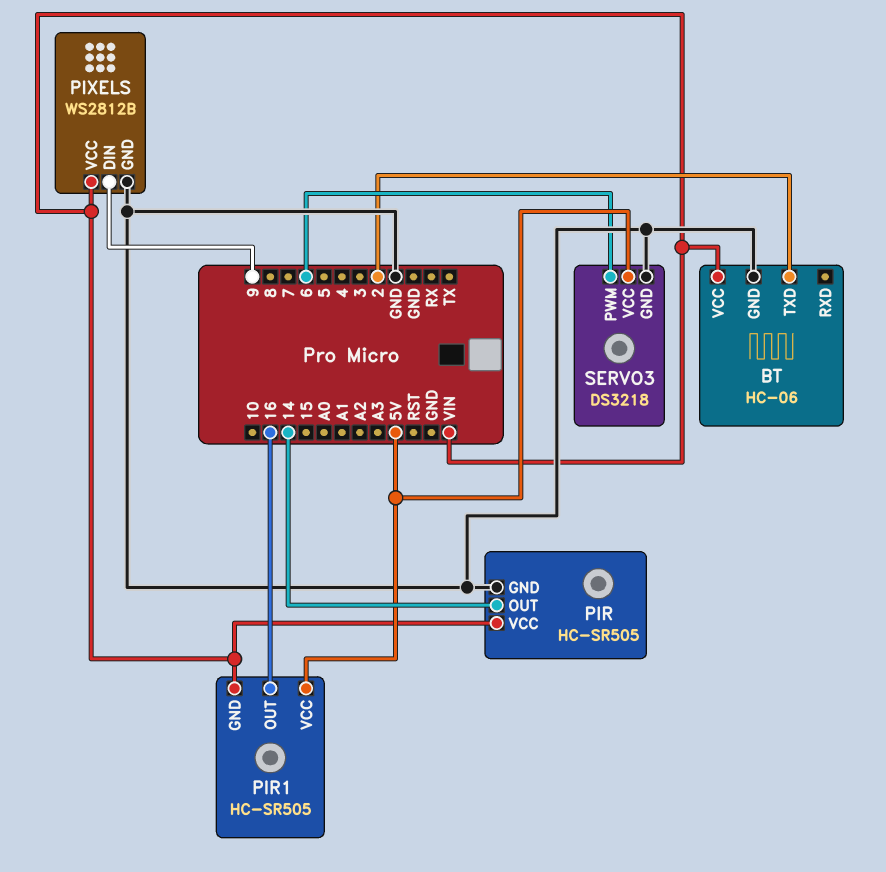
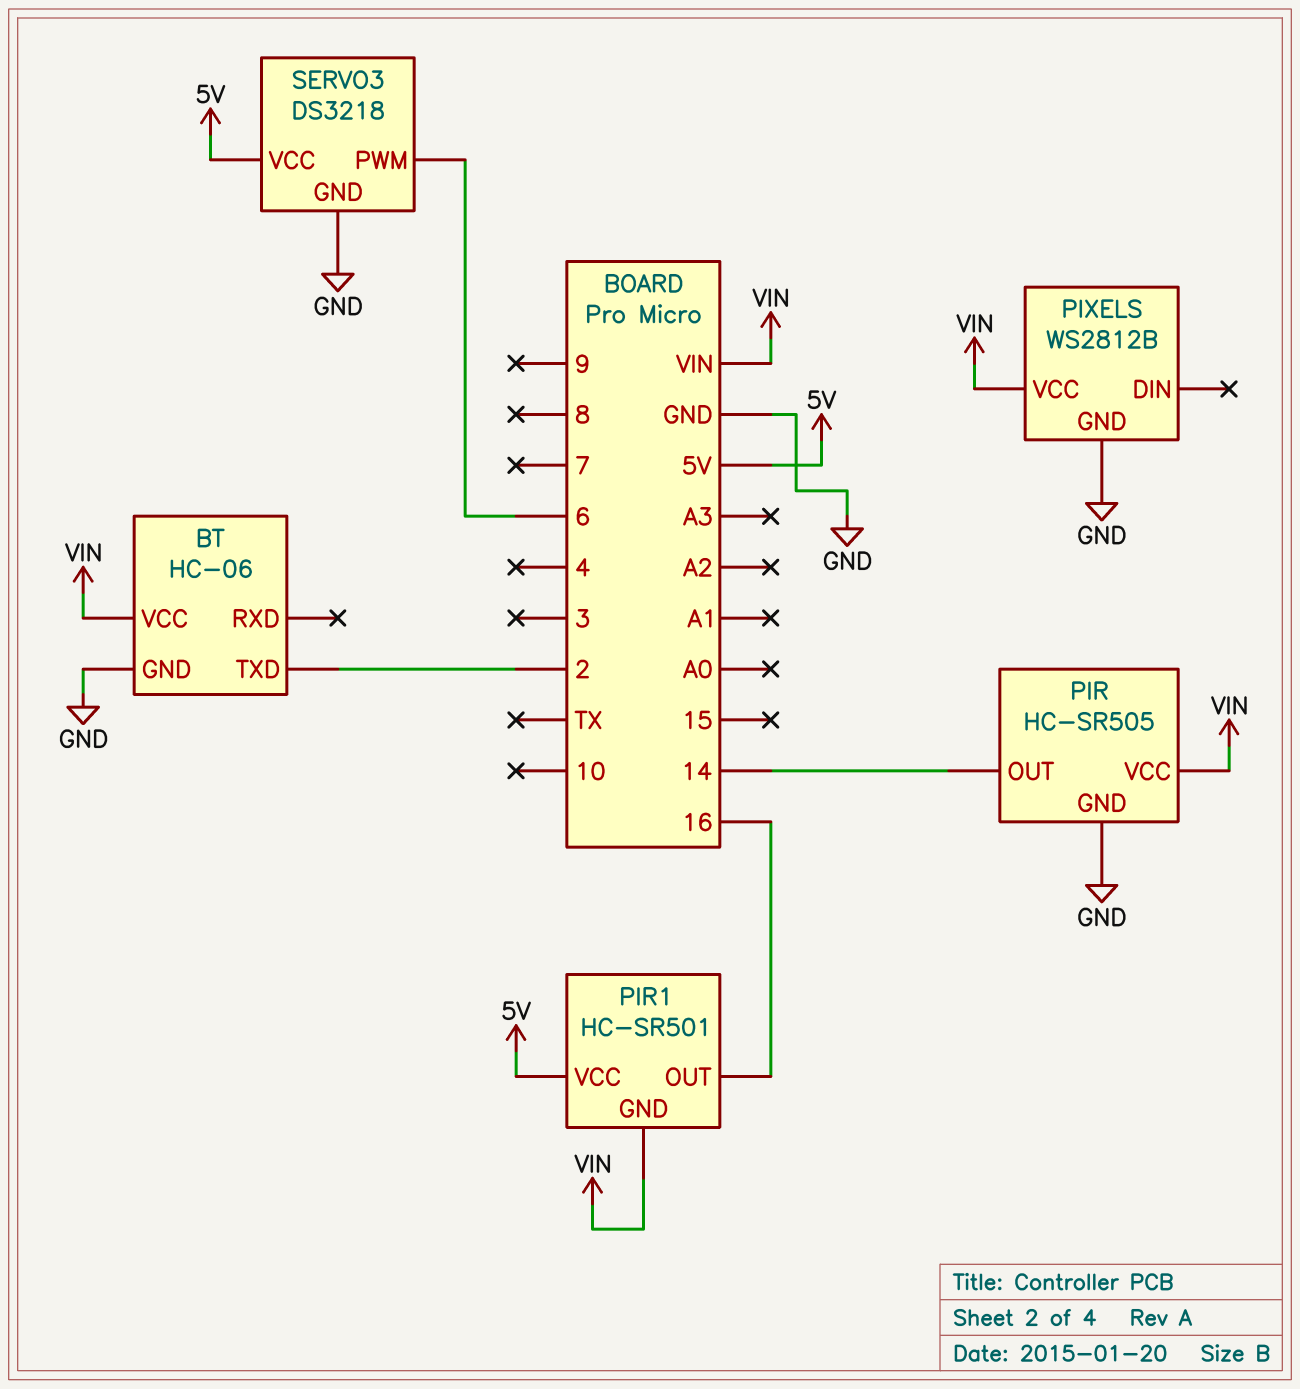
PIR1: HC-SR505 -> HC-SR501
PIXELS pin DIN: 9 -> none

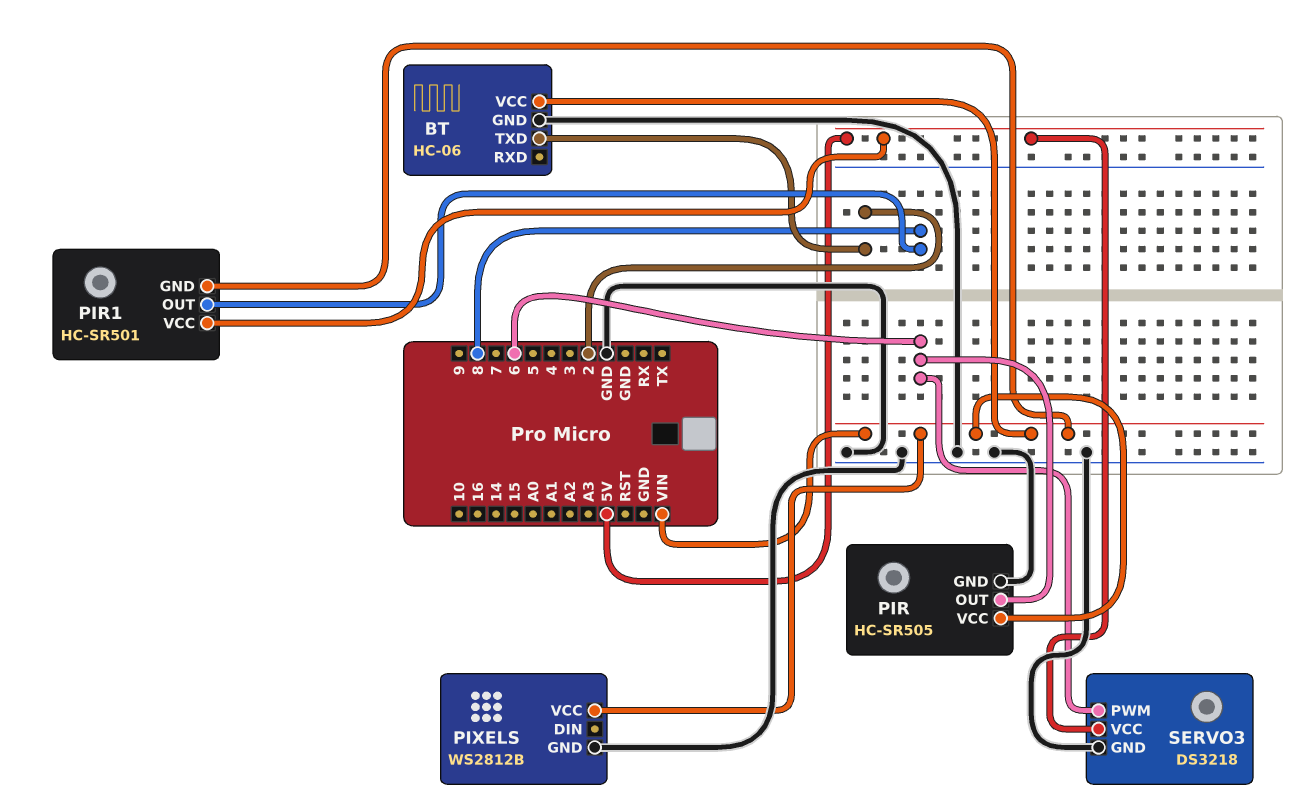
PIR pin OUT: 14 -> 6
PIR1 pin OUT: 16 -> 8

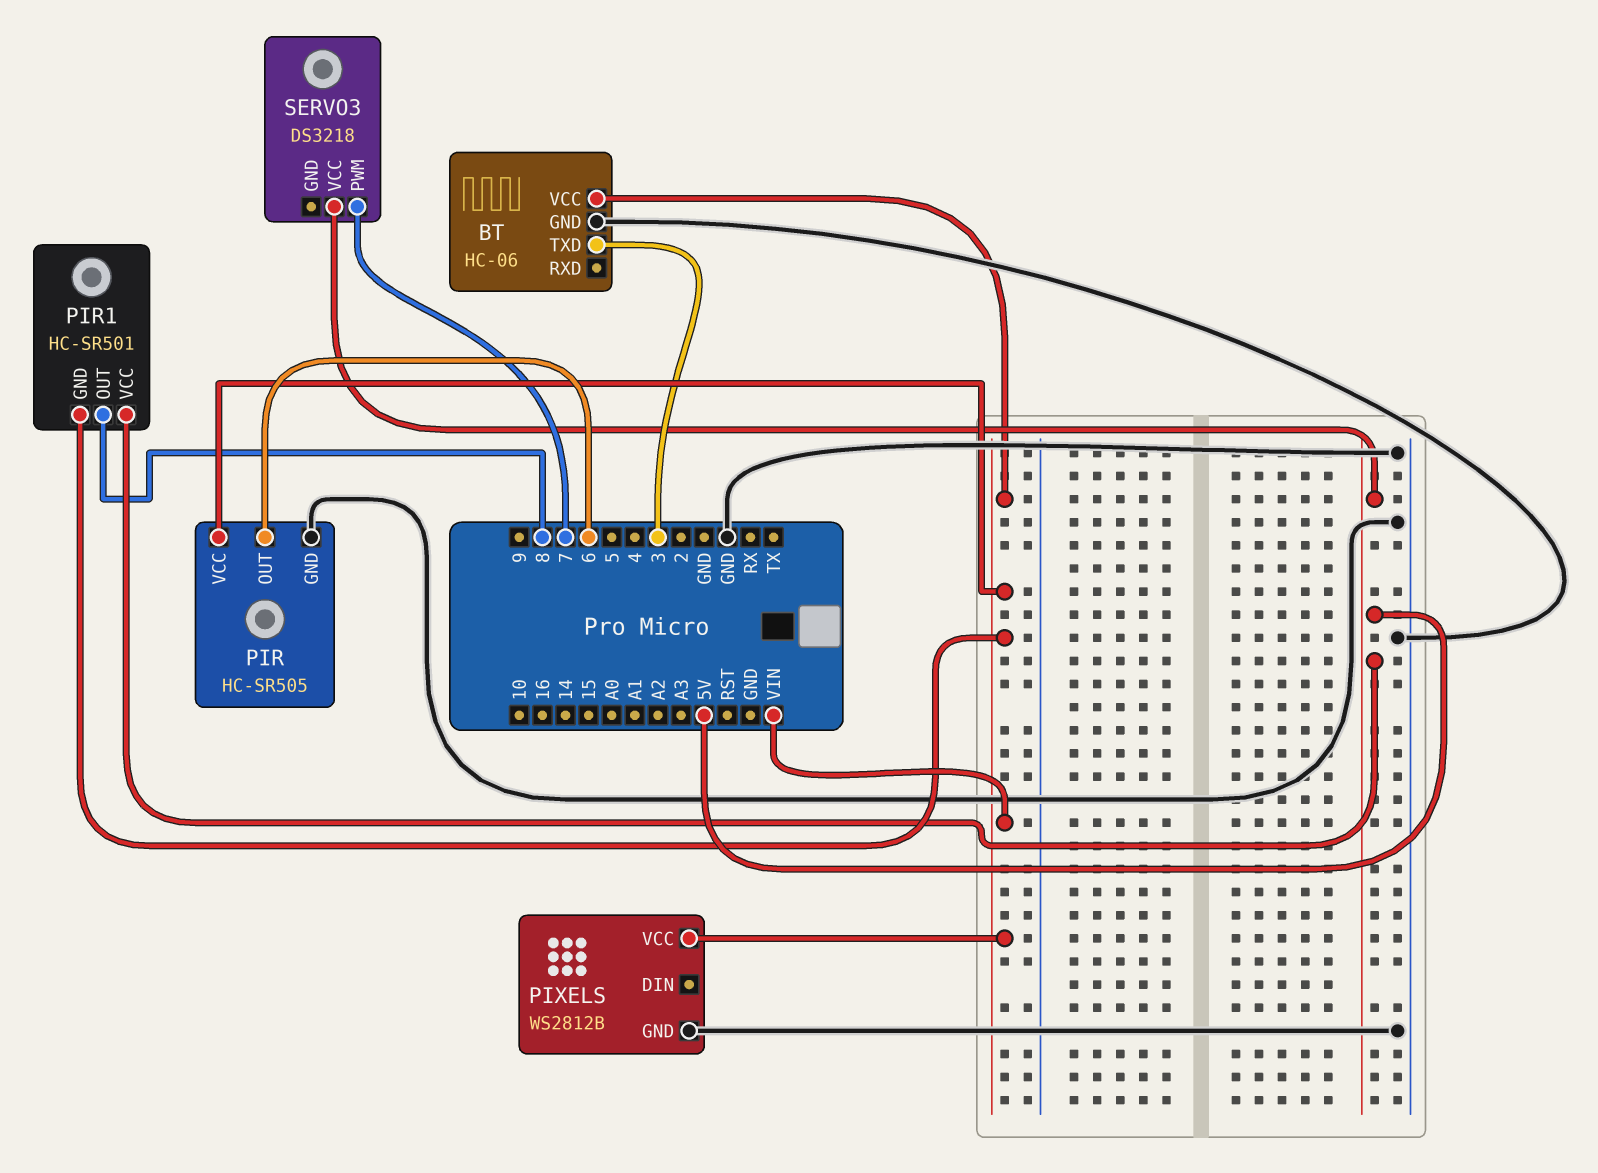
BT pin TXD: 2 -> 3
SERVO3 pin GND: GND -> none
SERVO3 pin PWM: 6 -> 7

